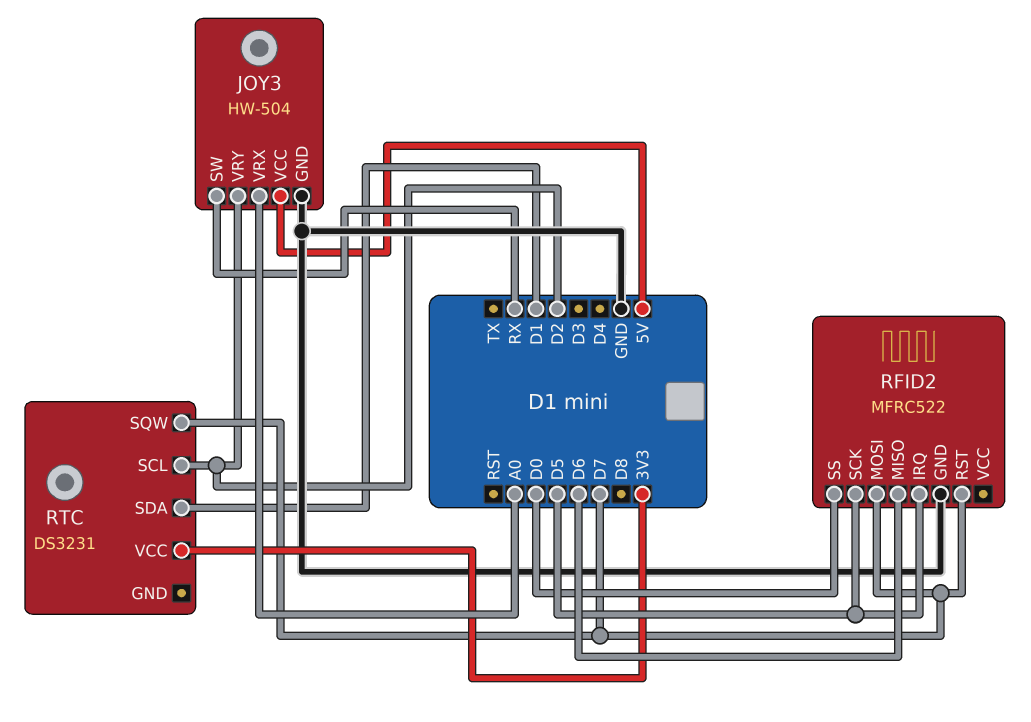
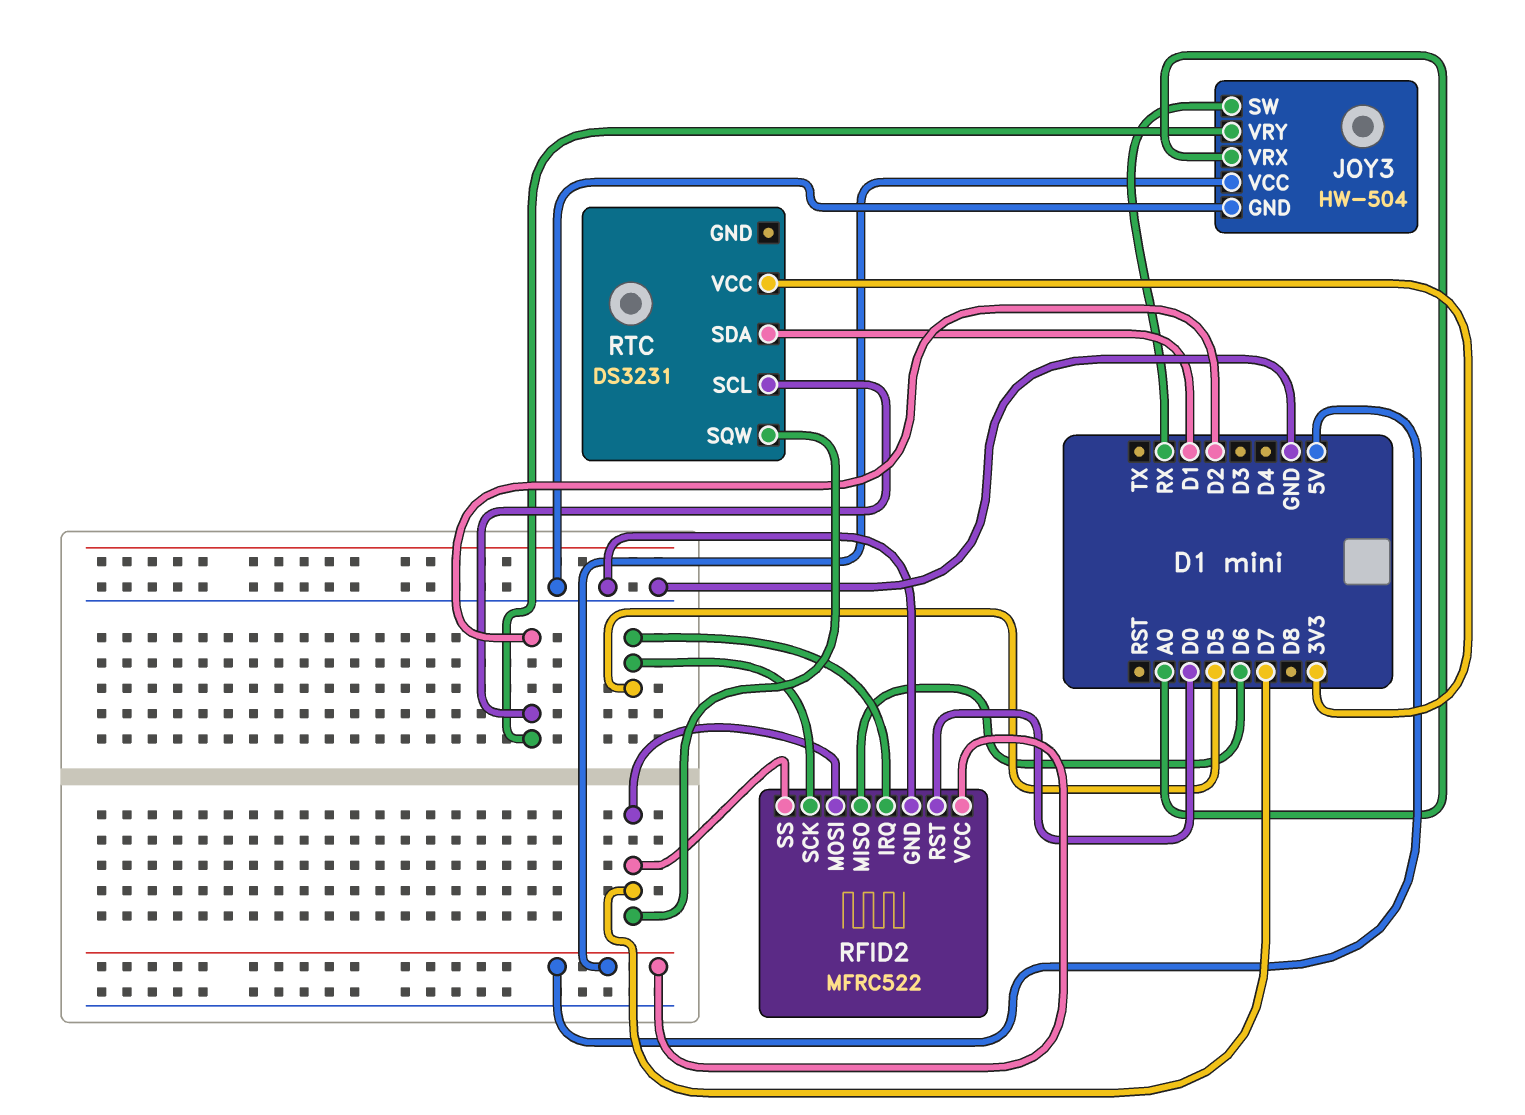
RFID2 pin RST: D7 -> D0
RFID2 pin SS: D0 -> D7
RFID2 pin VCC: none -> 5V

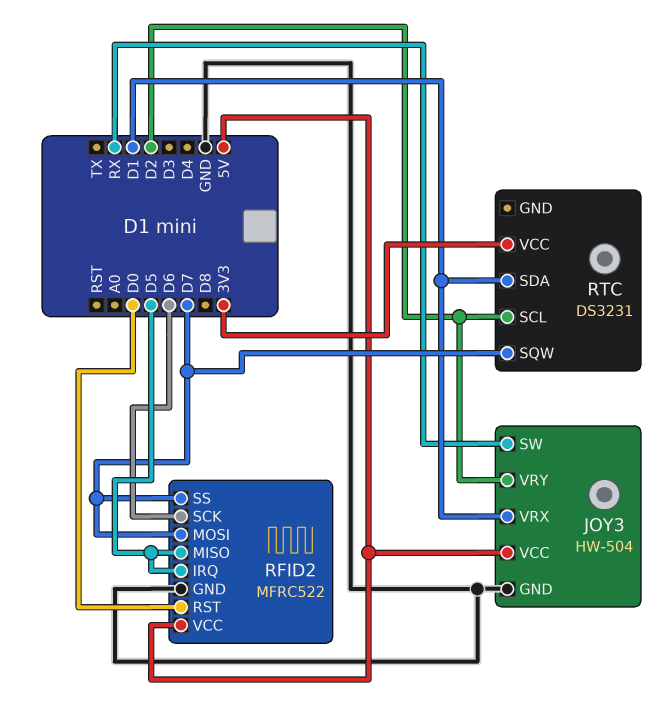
JOY3 pin VRX: A0 -> D1
RFID2 pin MISO: D6 -> D5
RFID2 pin SCK: D5 -> D6

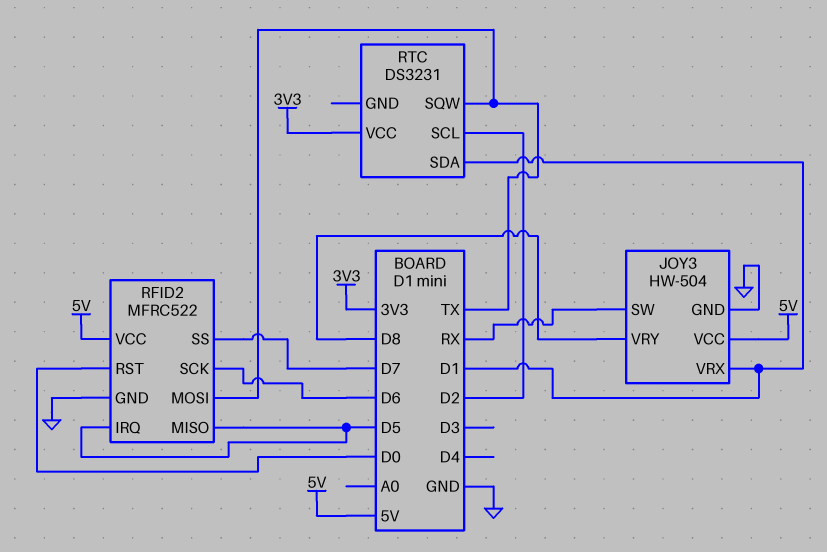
JOY3 pin VRY: D2 -> D8
RFID2 pin MOSI: D7 -> TX
RTC pin SQW: D7 -> TX

